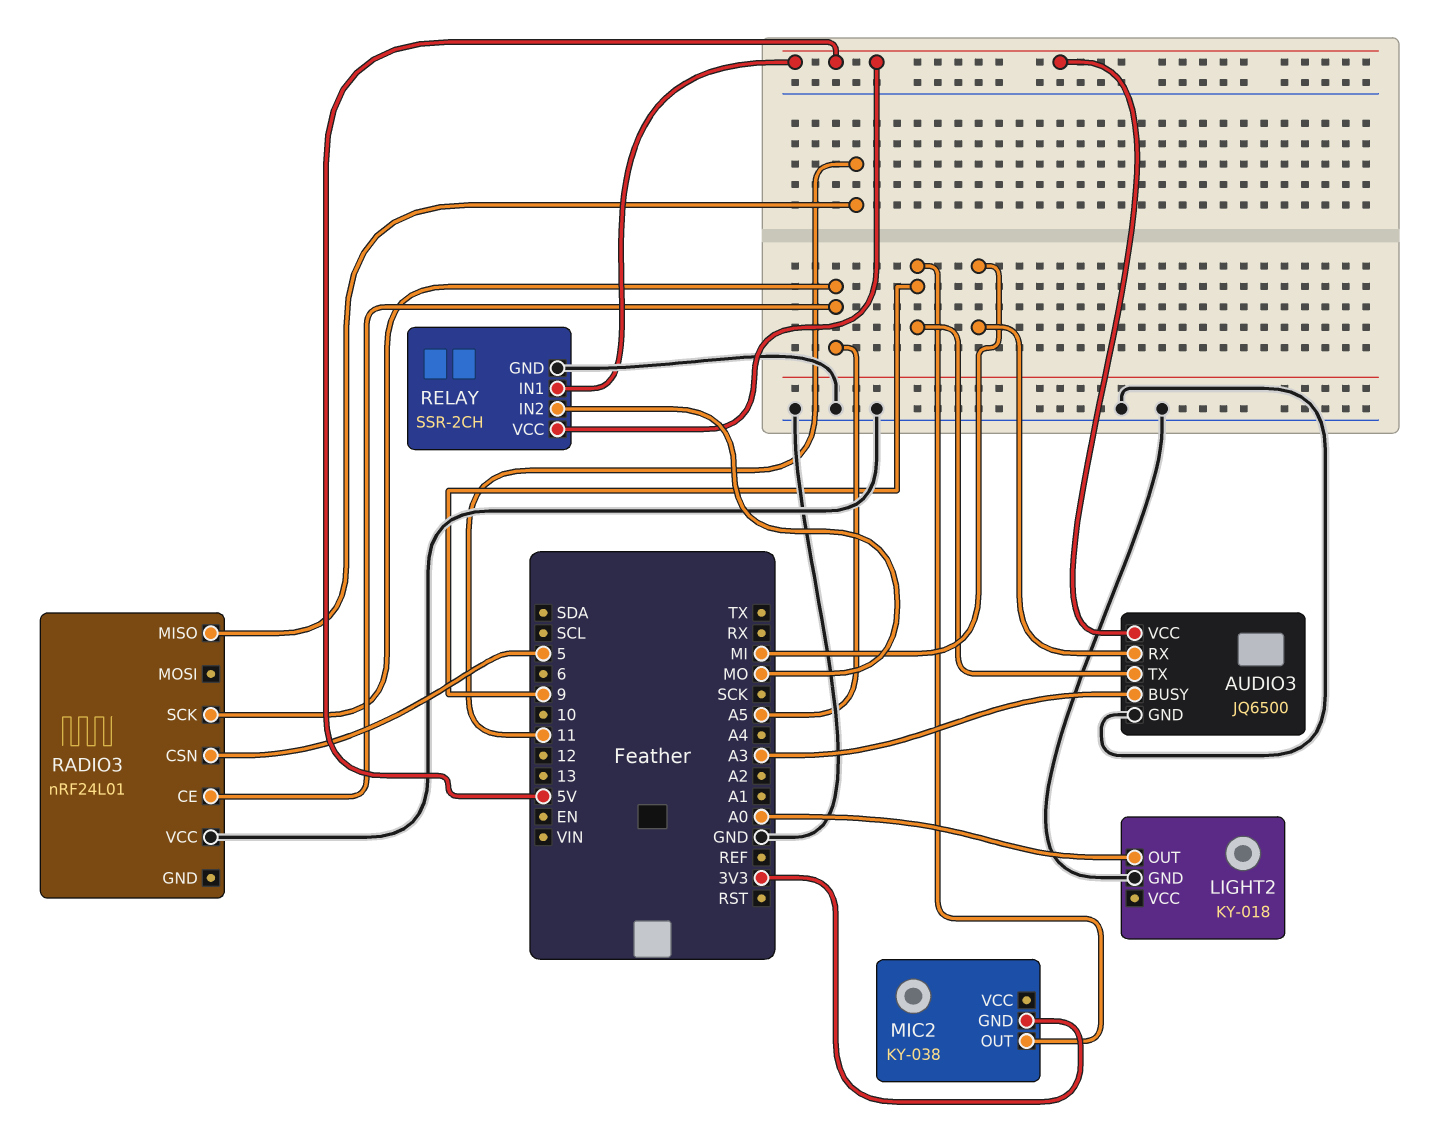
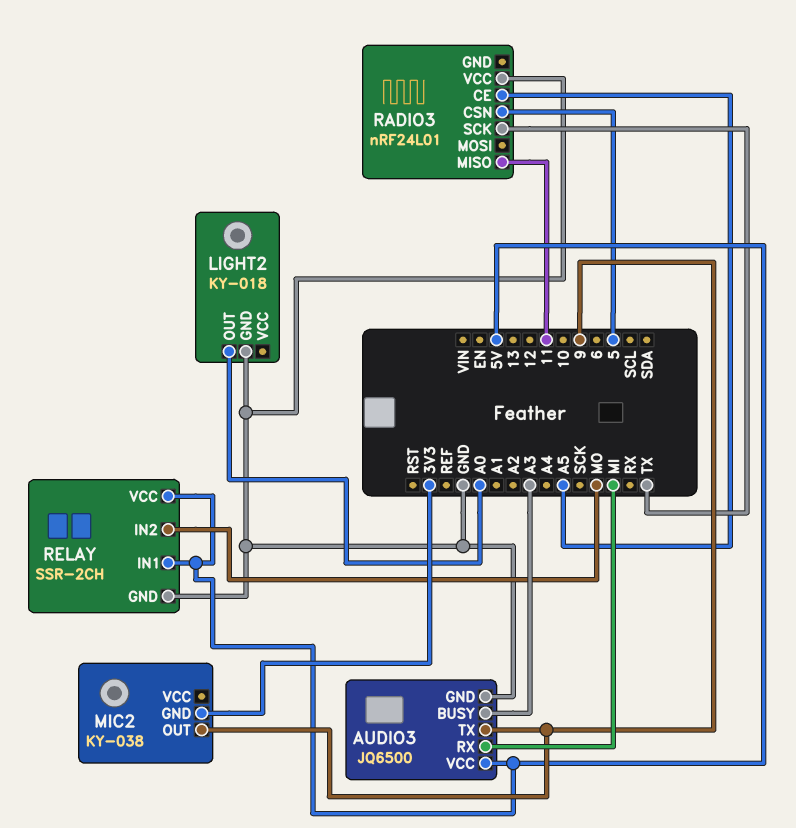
RADIO3 pin SCK: A5 -> TX

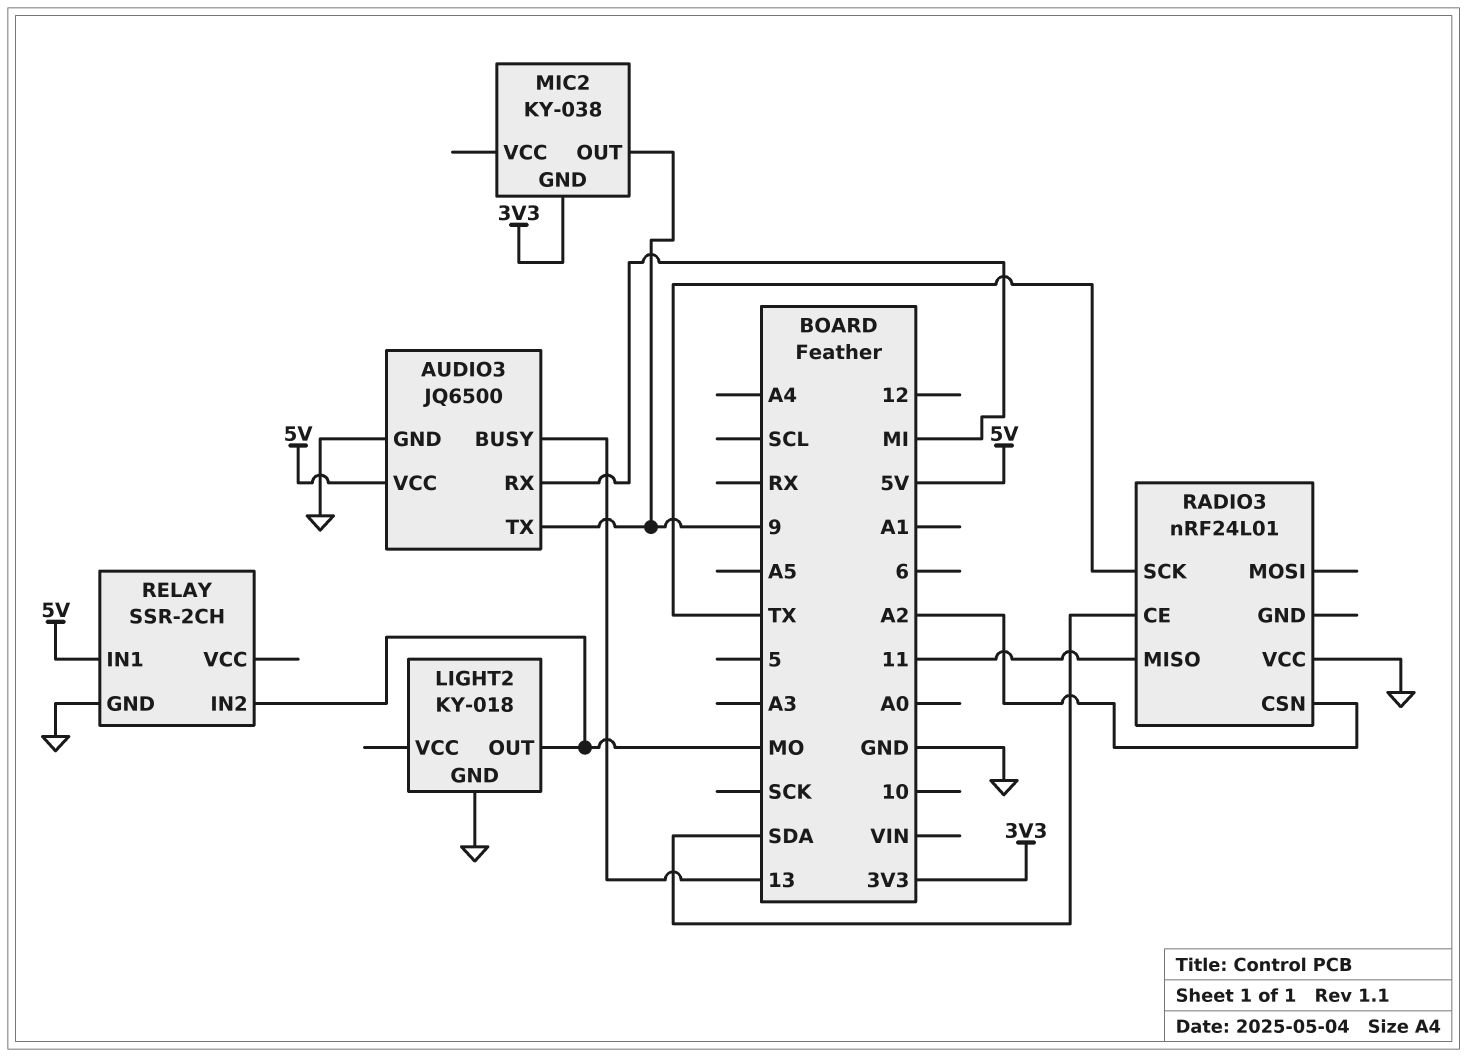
AUDIO3 pin BUSY: A3 -> 13
LIGHT2 pin OUT: A0 -> MO
RADIO3 pin CE: A5 -> SDA
RADIO3 pin CSN: 5 -> A2
RELAY pin VCC: 5V -> none

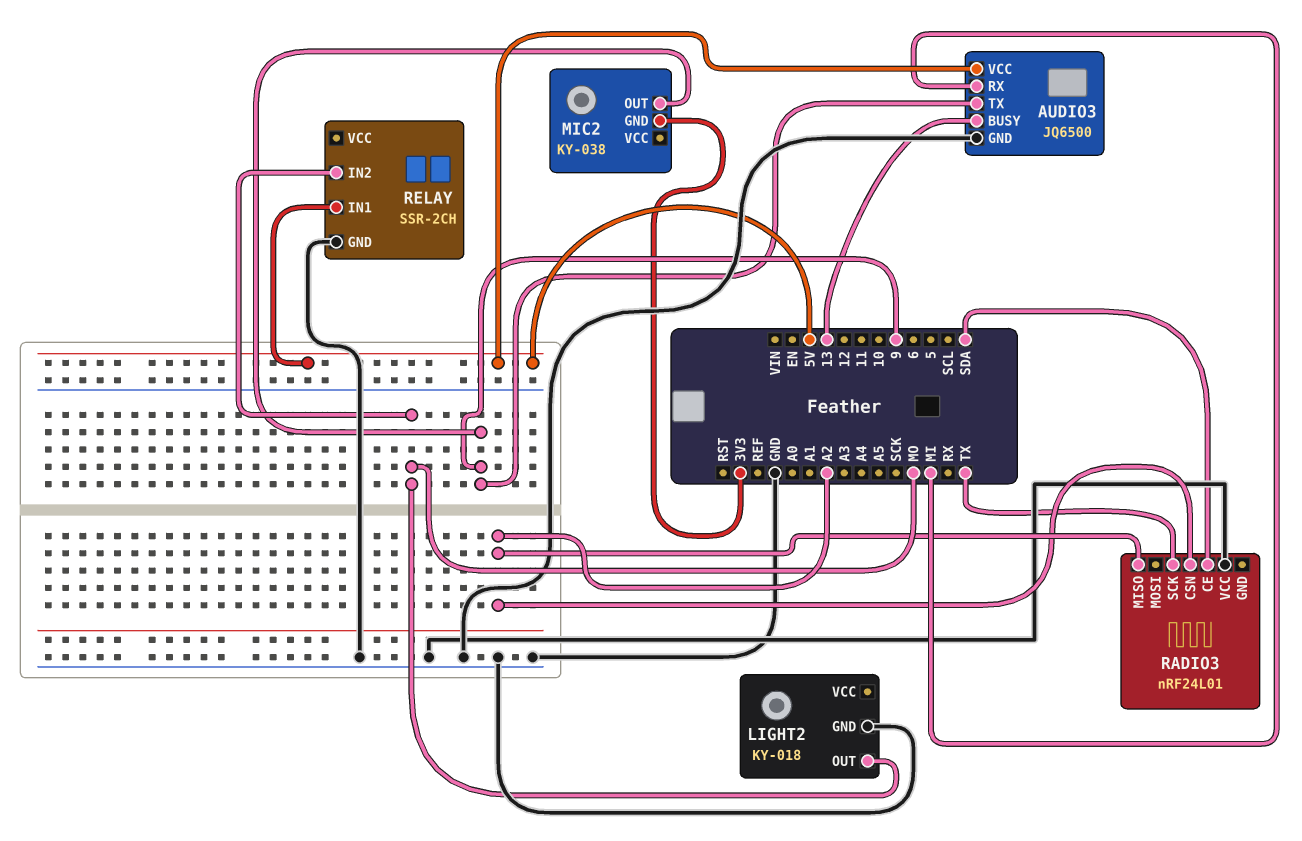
RADIO3 pin MISO: 11 -> A2

